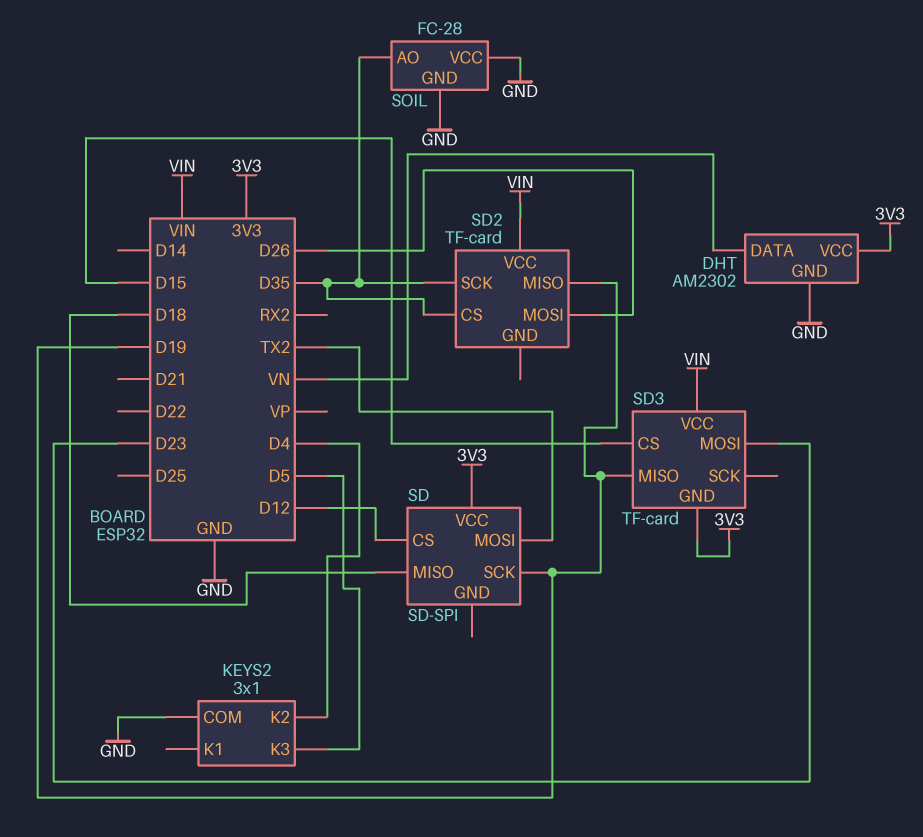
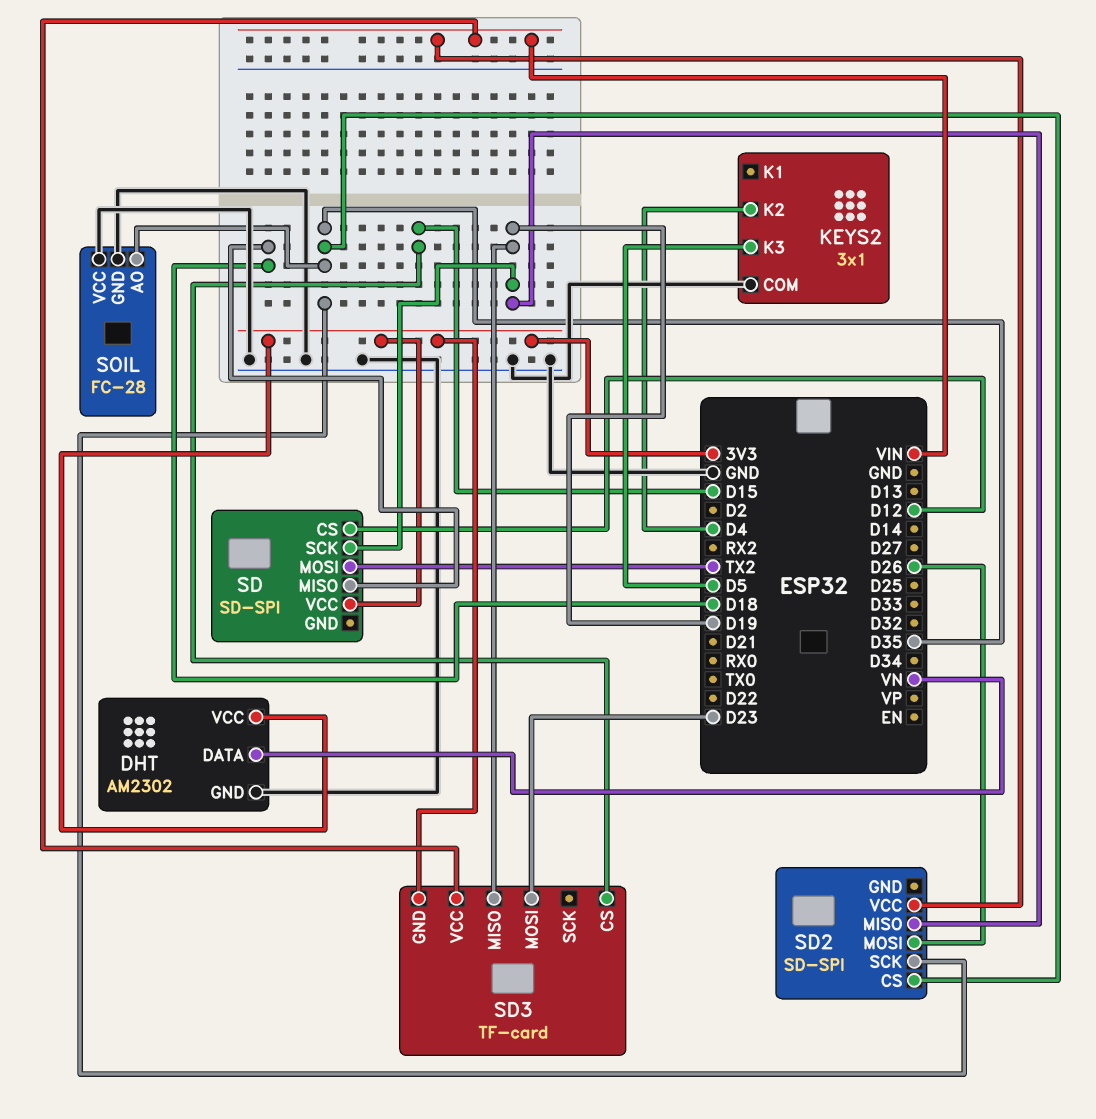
SD2: TF-card -> SD-SPI

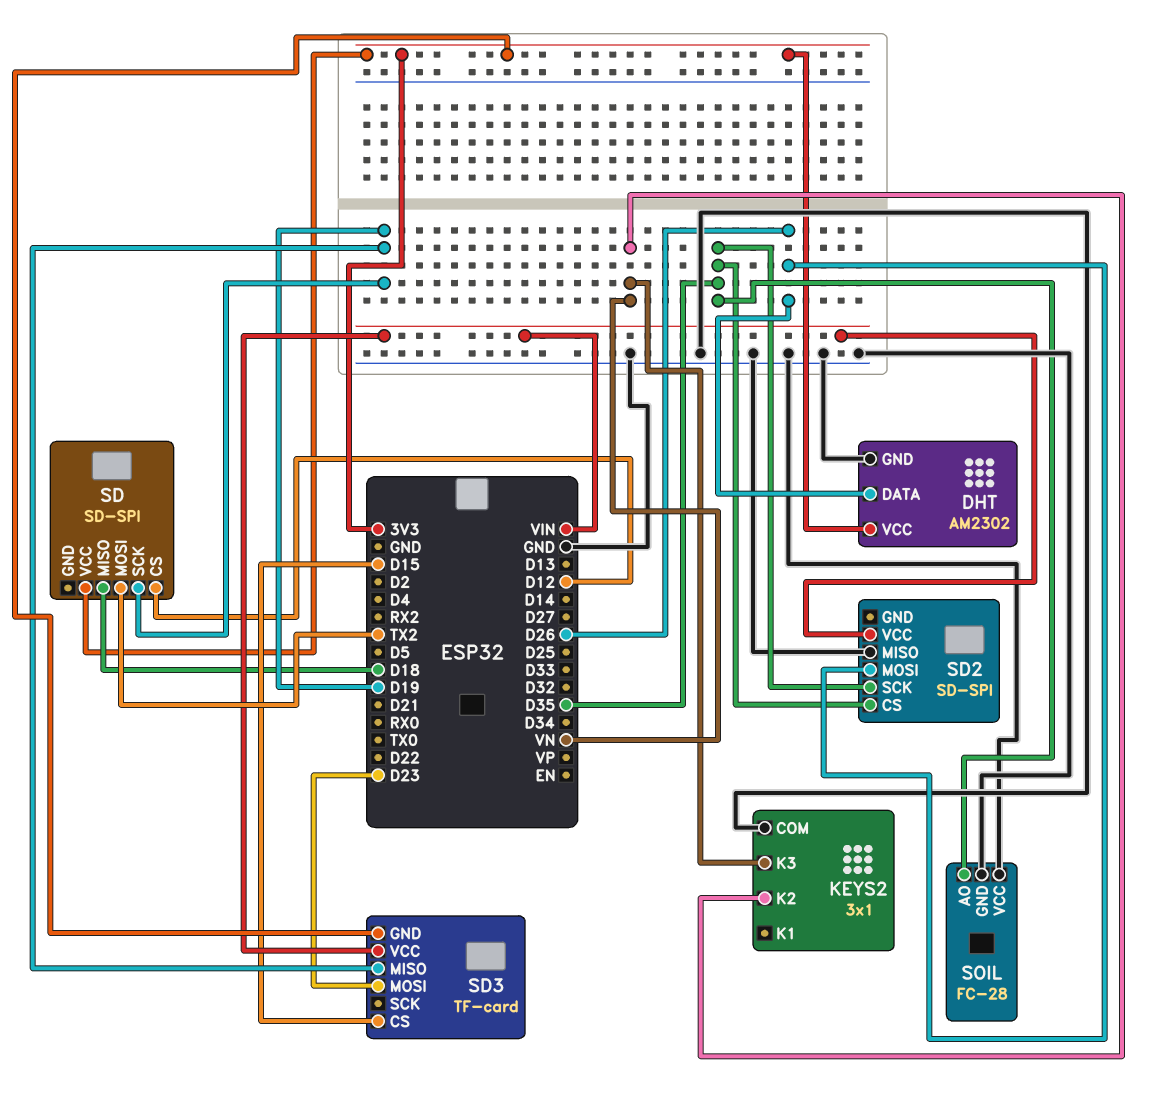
DHT pin DATA: VN -> D26
KEYS2 pin K2: D4 -> VN
KEYS2 pin K3: D5 -> VN
SD2 pin MISO: D19 -> GND

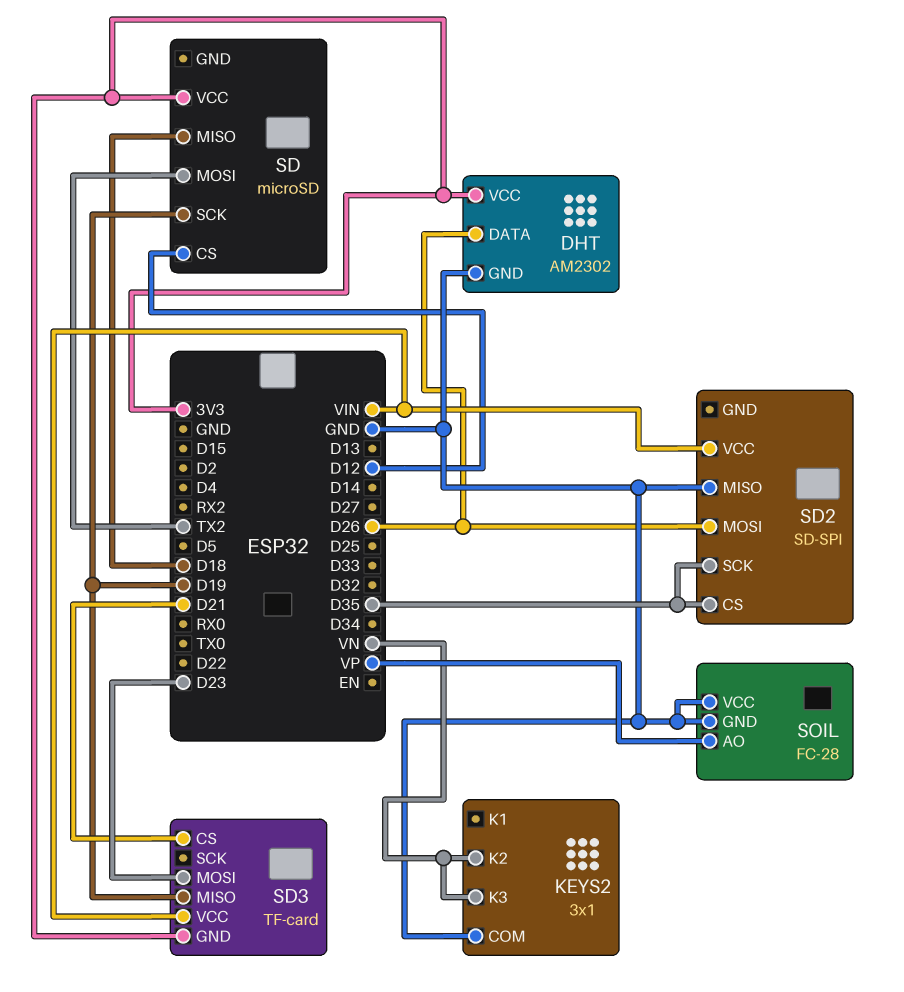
SD: SD-SPI -> microSD
SD3 pin CS: D15 -> D21
SOIL pin AO: D35 -> VP

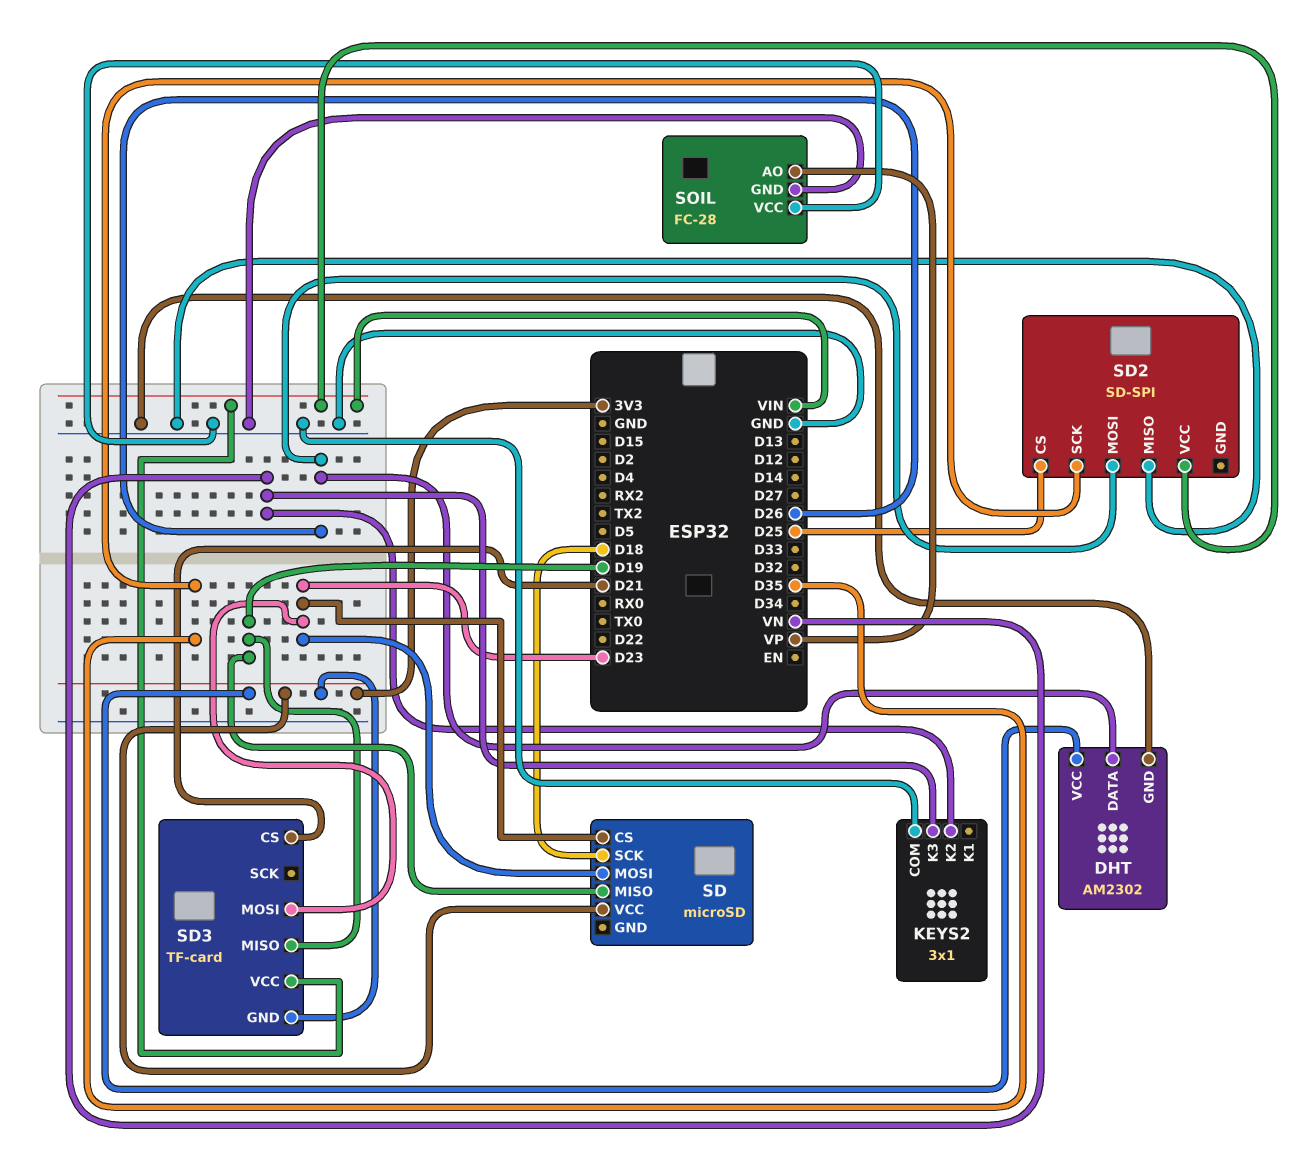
SD pin CS: D12 -> D23
SD pin MISO: D18 -> D19
SD pin MOSI: TX2 -> D23
SD pin SCK: D19 -> D18
SD2 pin CS: D35 -> D25

